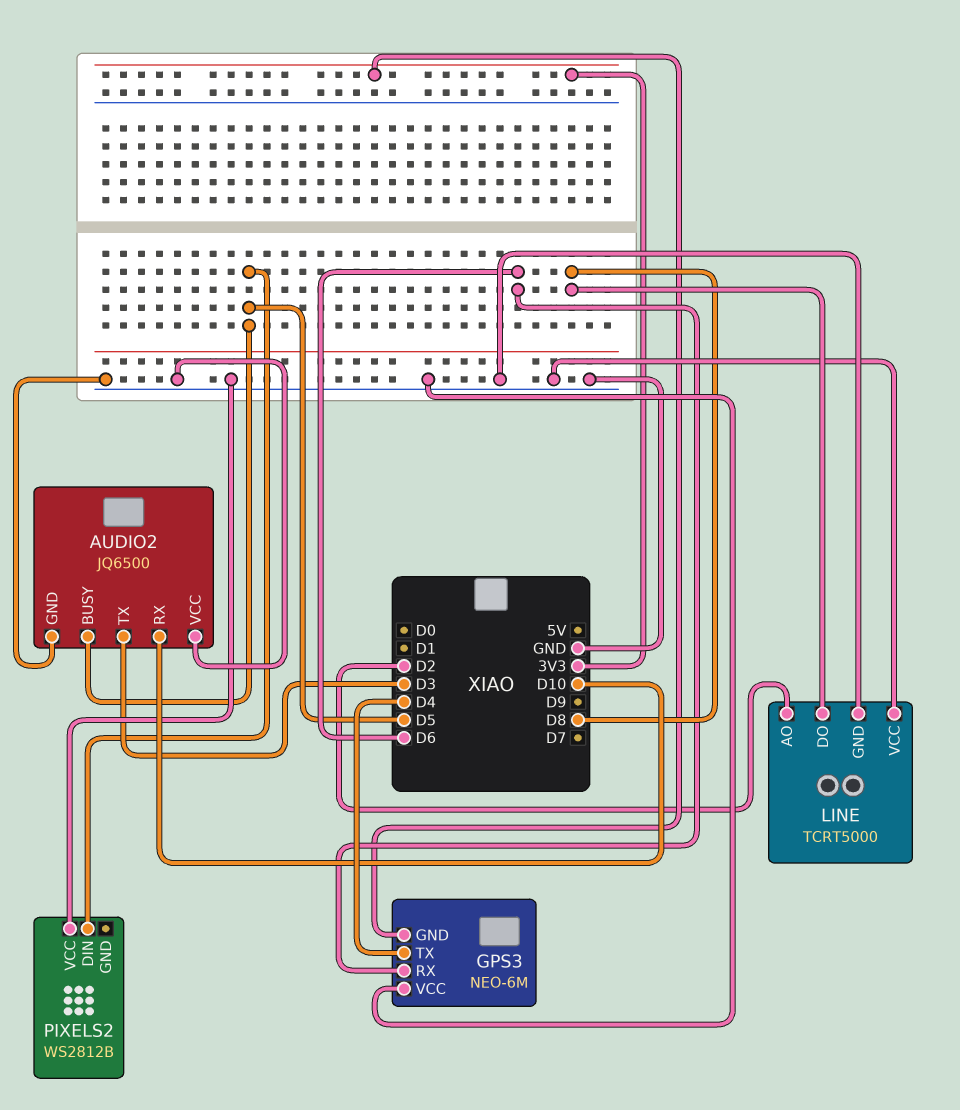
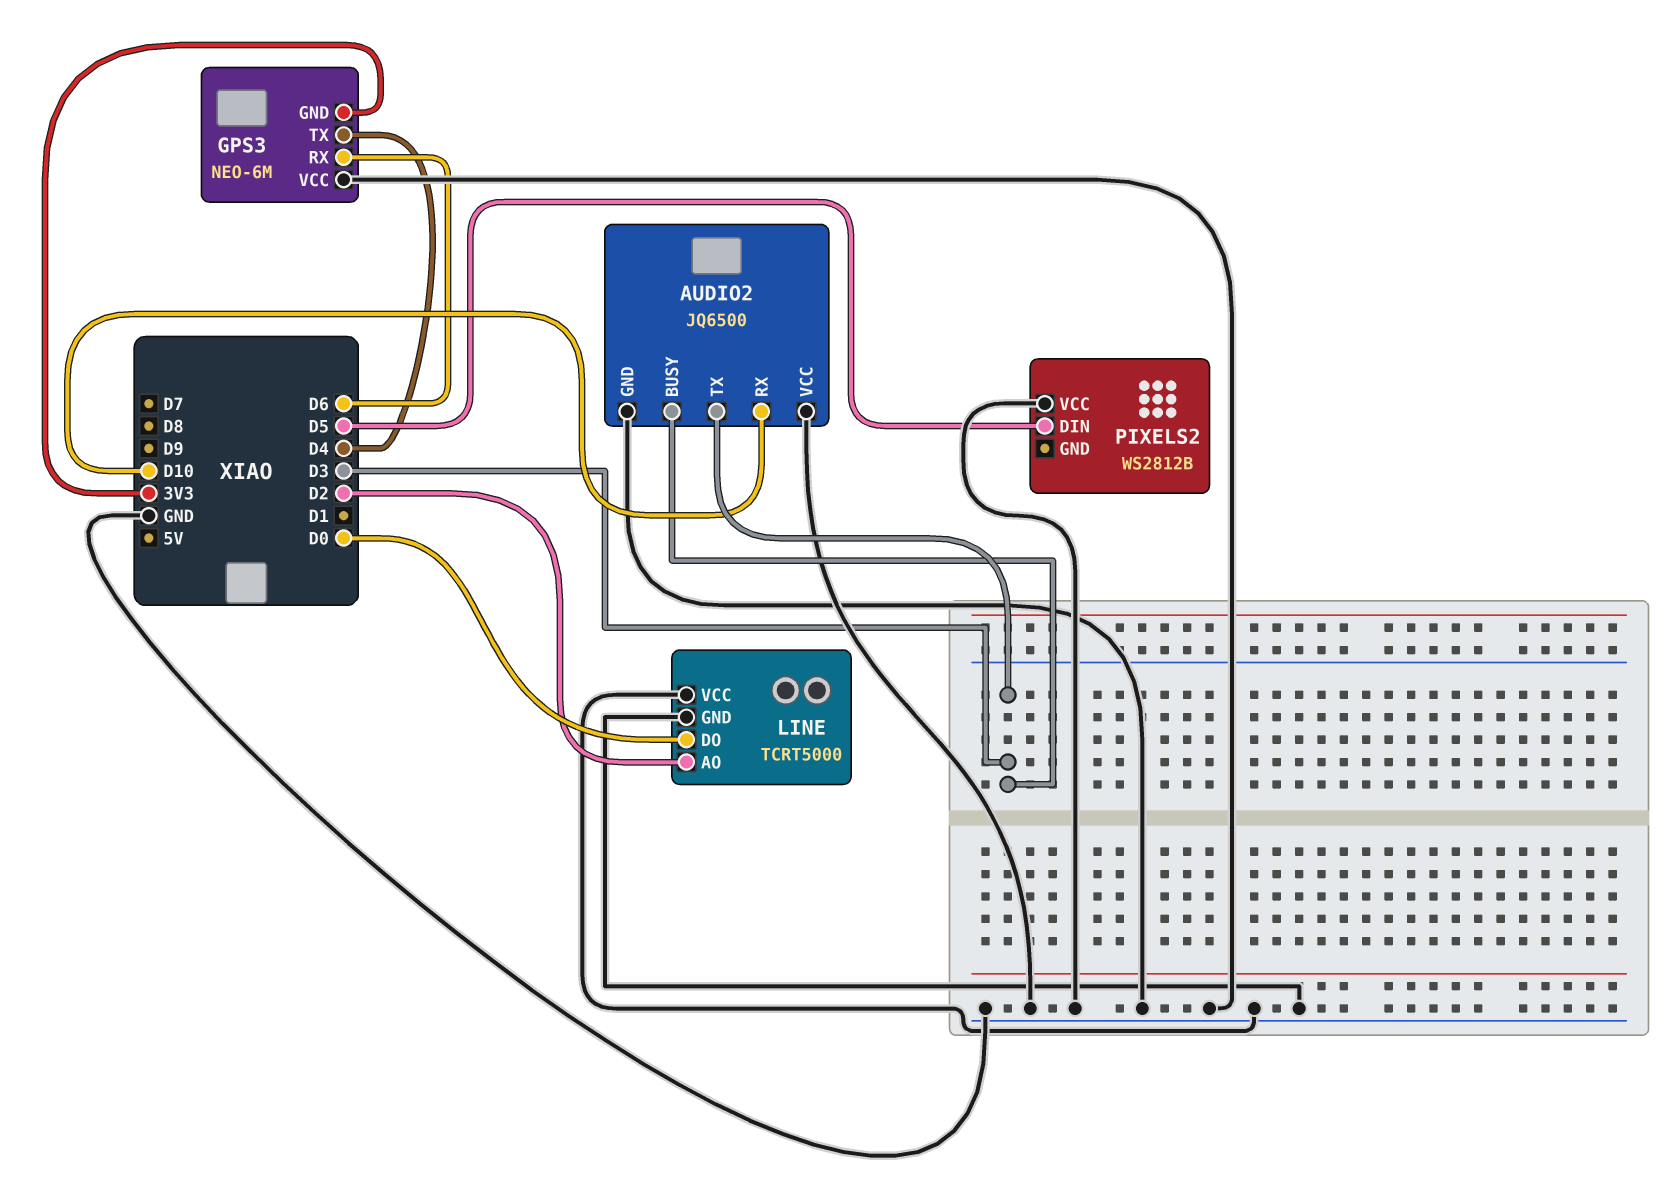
AUDIO2 pin BUSY: D5 -> D3
LINE pin DO: D8 -> D0

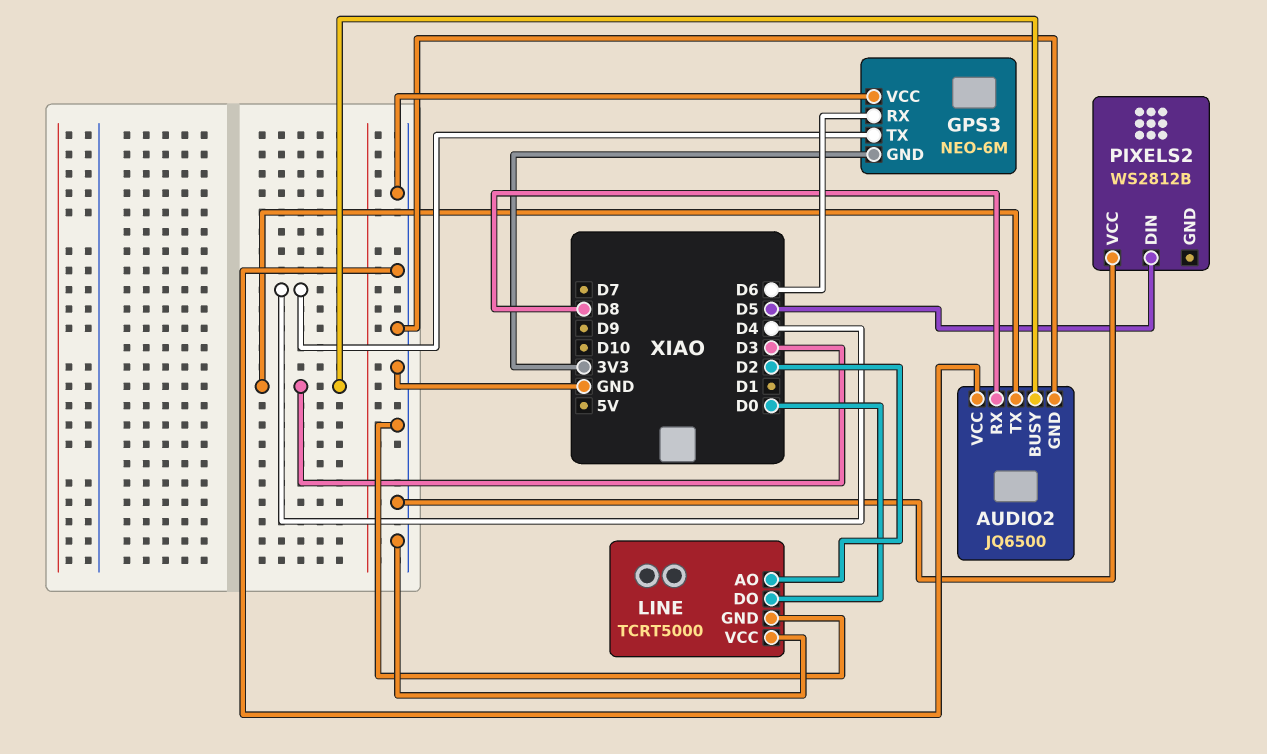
AUDIO2 pin RX: D10 -> D8

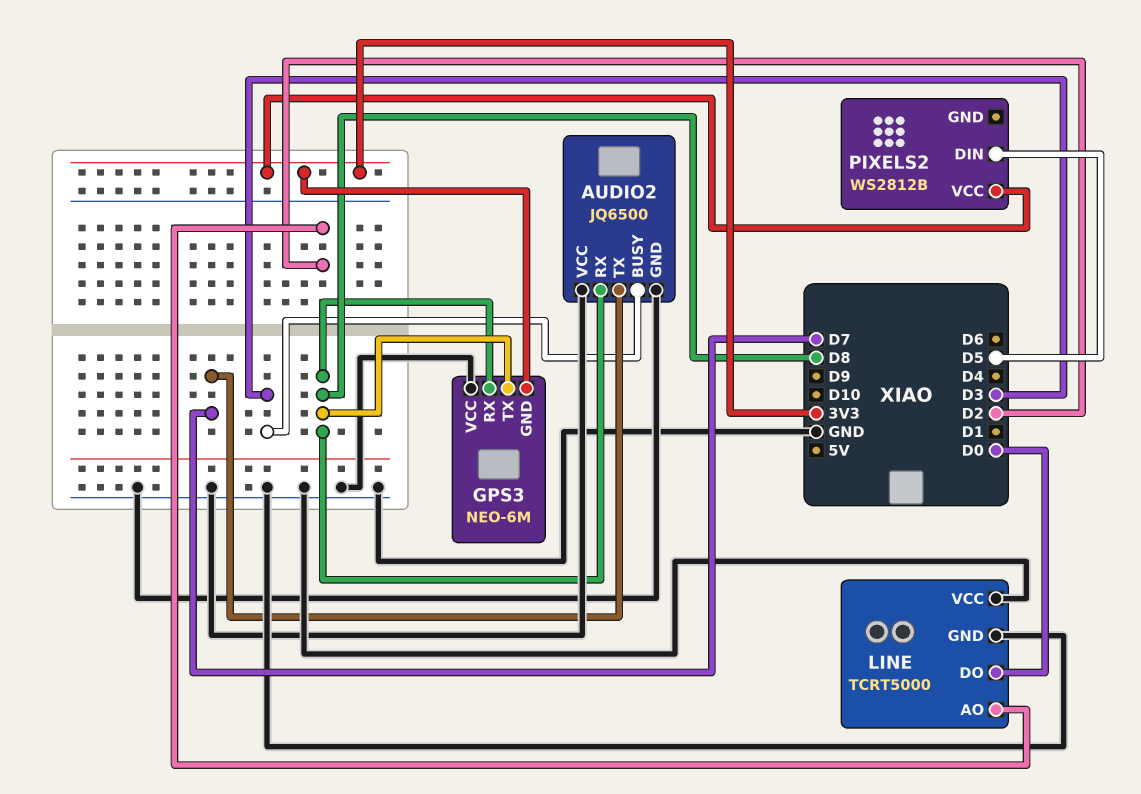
AUDIO2 pin TX: D3 -> D7
GPS3 pin RX: D6 -> D8
GPS3 pin TX: D4 -> D8
PIXELS2 pin VCC: GND -> 3V3

